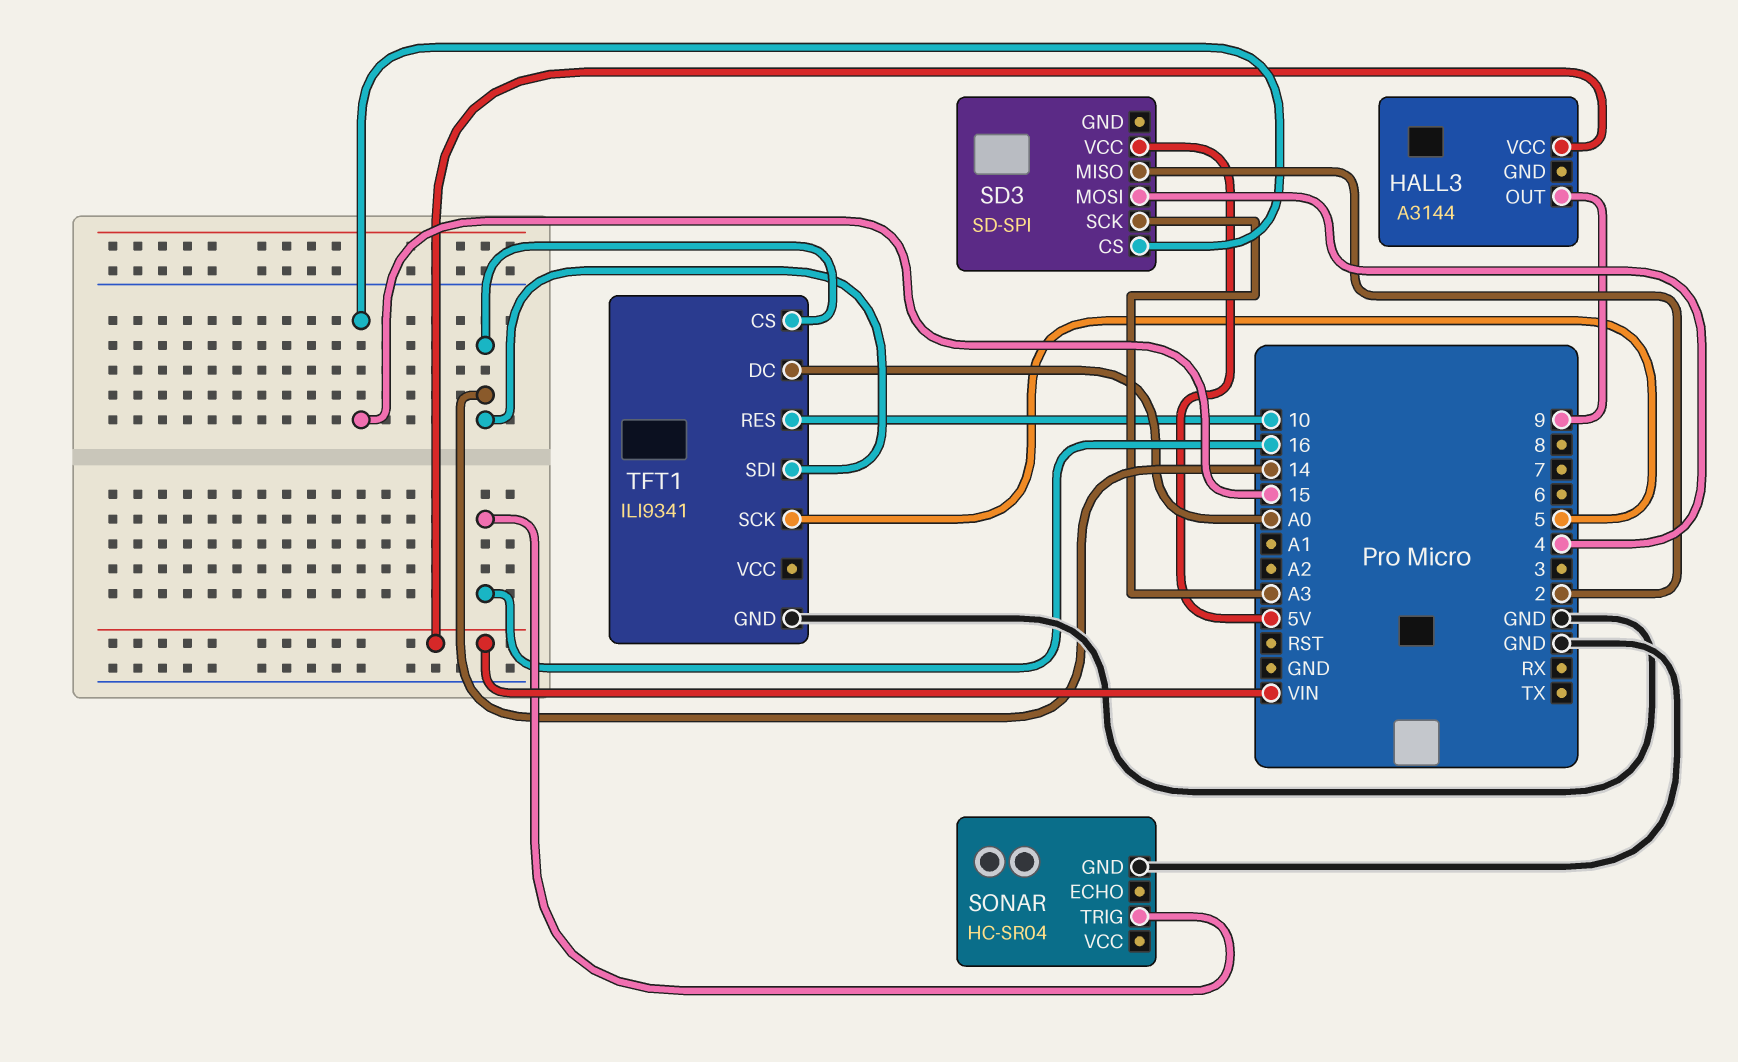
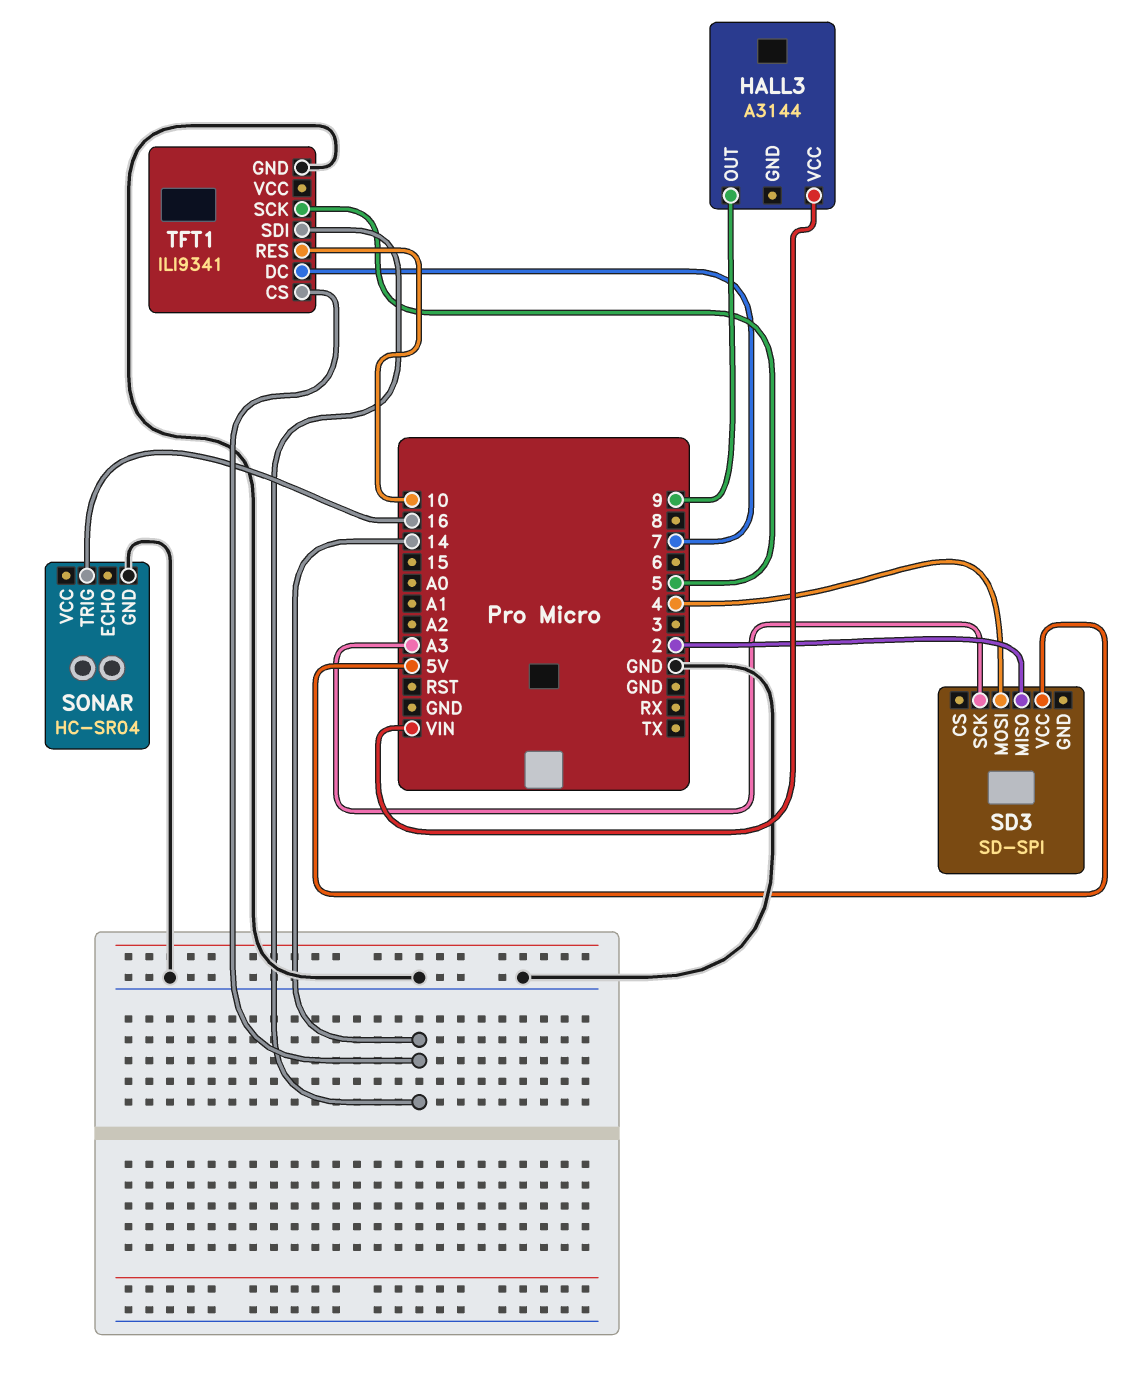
SD3 pin CS: 15 -> none
TFT1 pin DC: A0 -> 7

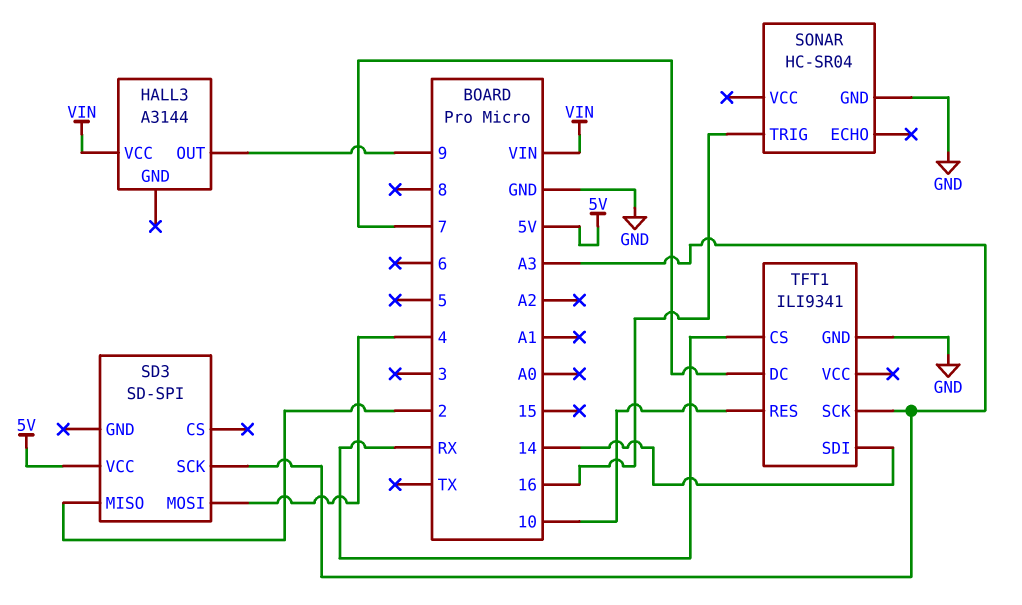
TFT1 pin CS: 14 -> RX
TFT1 pin SCK: 5 -> A3

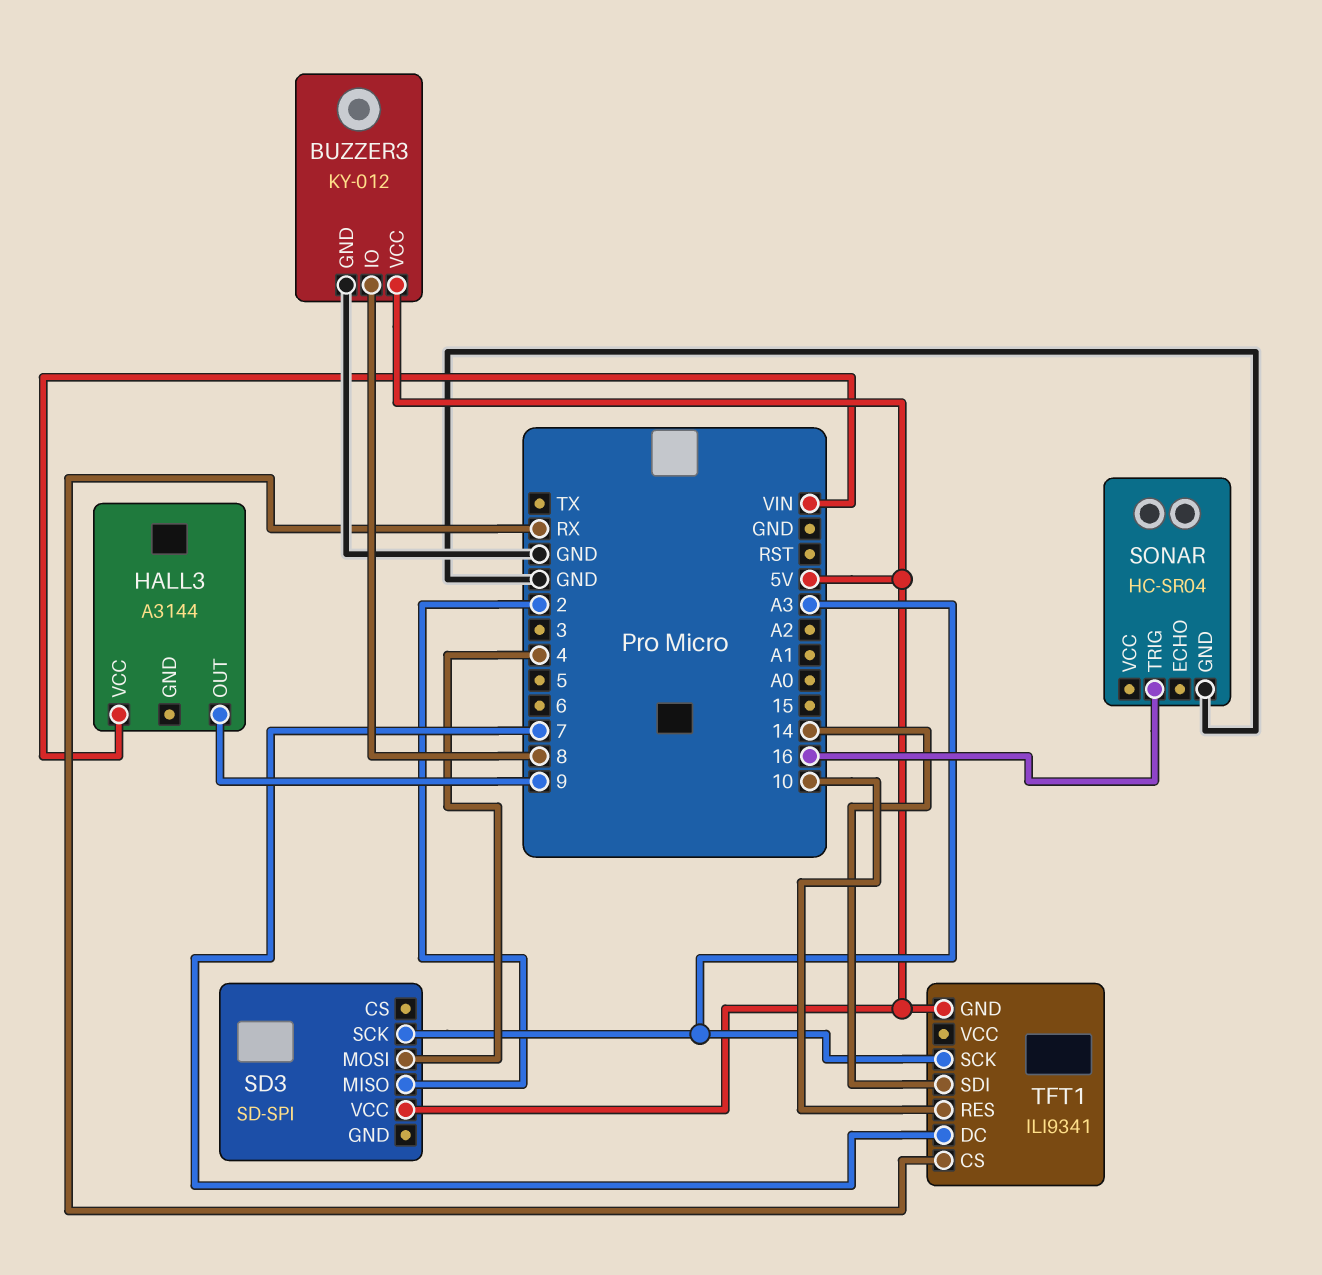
BUZZER3: none -> KY-012
BUZZER3 pin GND: none -> GND
BUZZER3 pin IO: none -> 8
BUZZER3 pin VCC: none -> 5V
TFT1 pin GND: GND -> 5V

